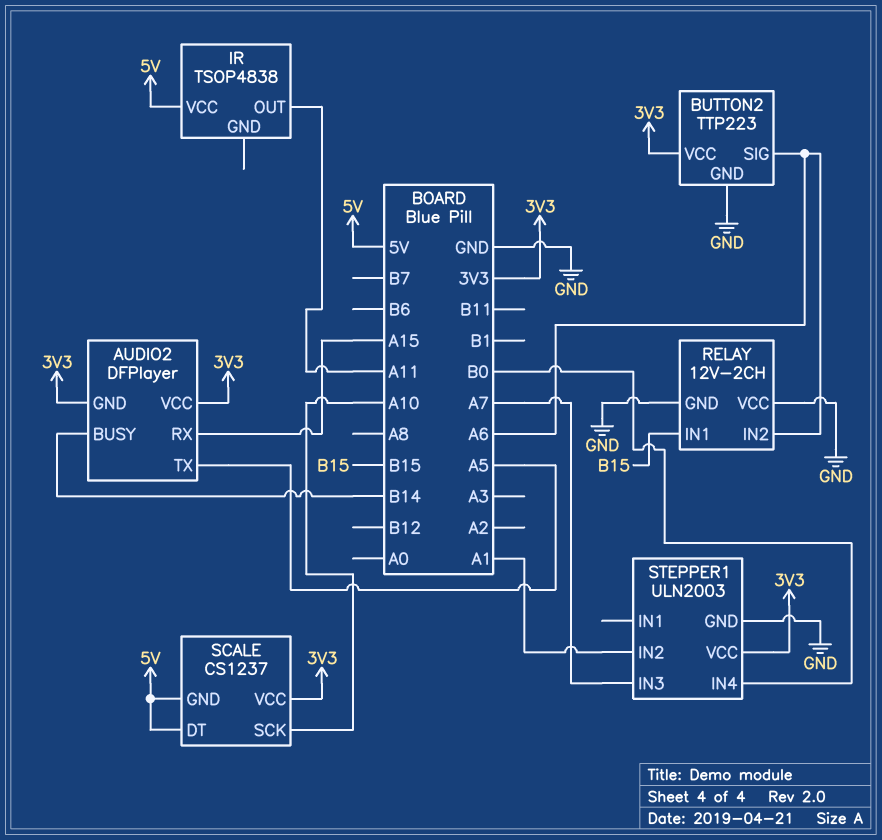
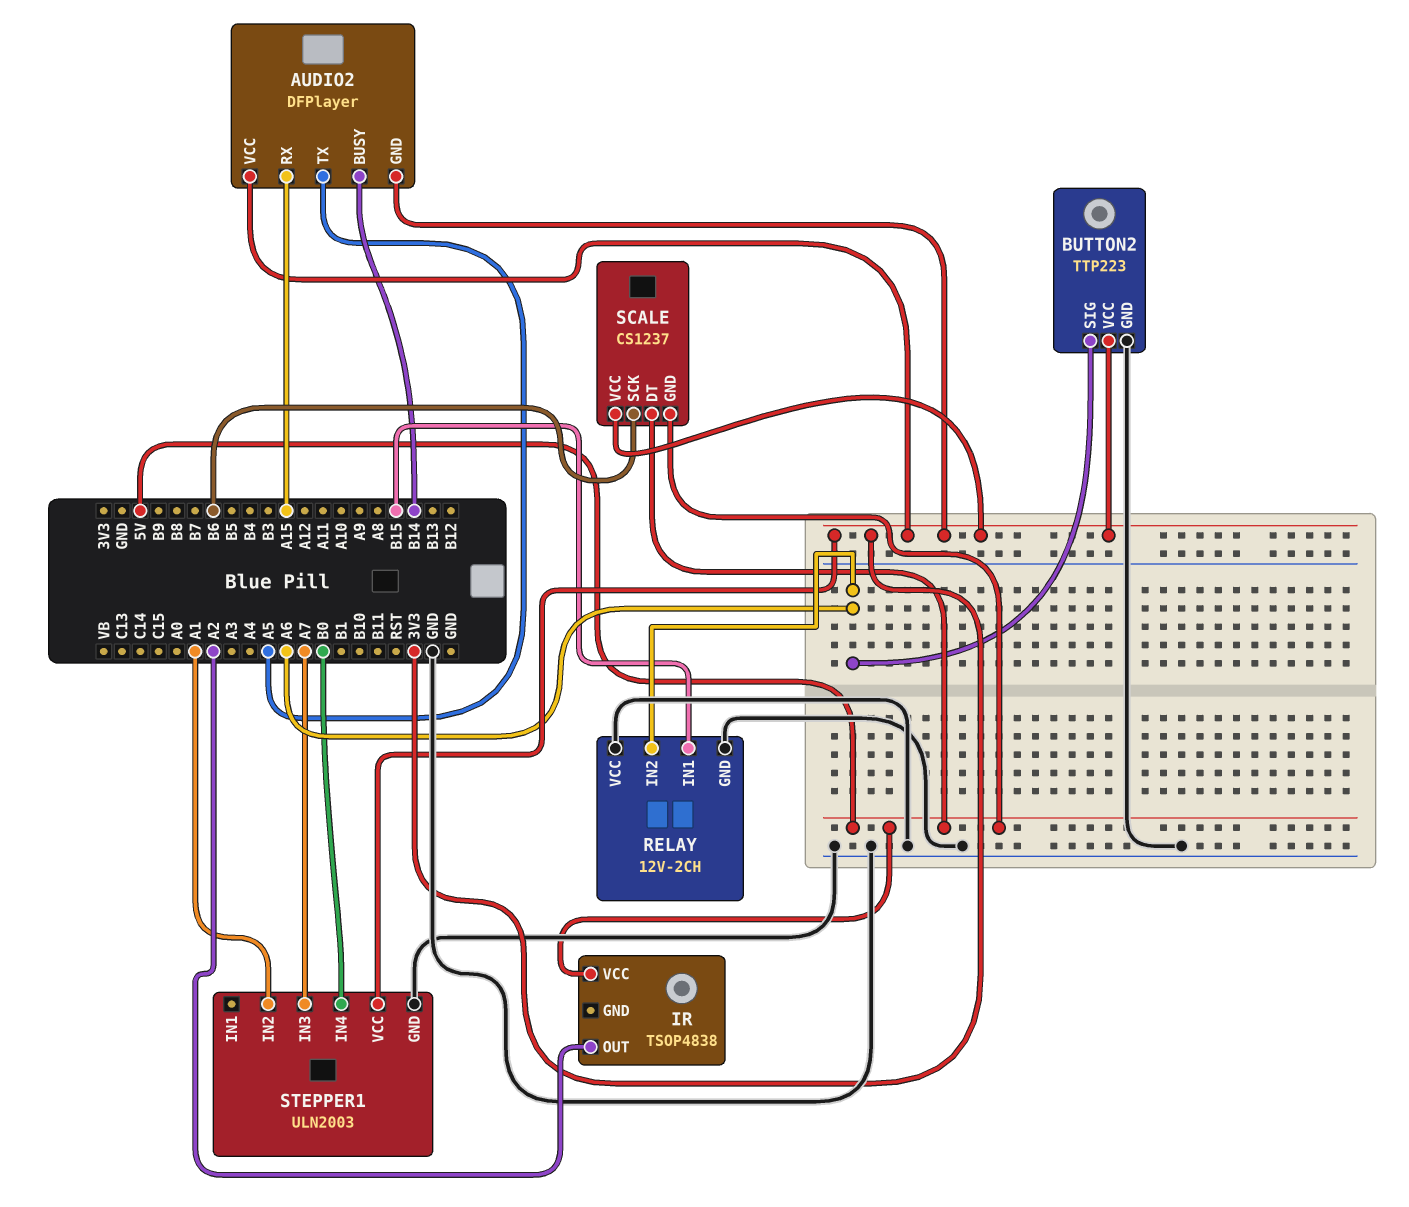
IR pin OUT: A11 -> A2
SCALE pin SCK: A10 -> B6

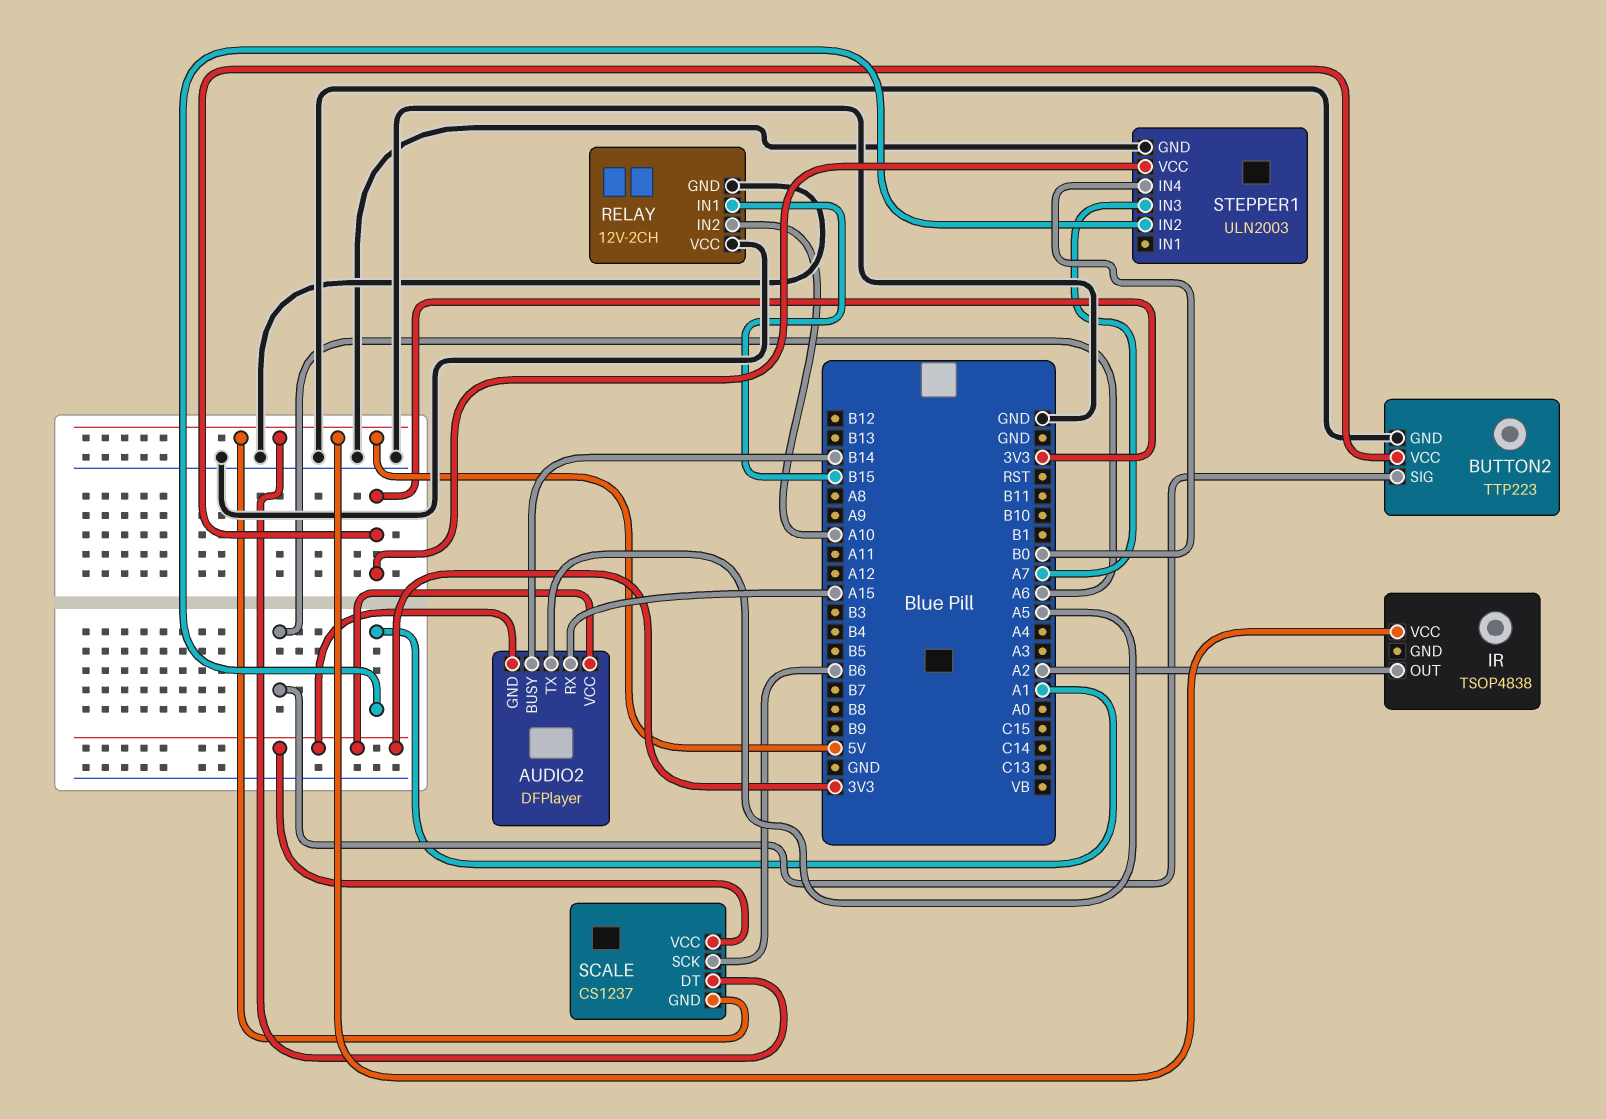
RELAY pin IN2: A6 -> A10

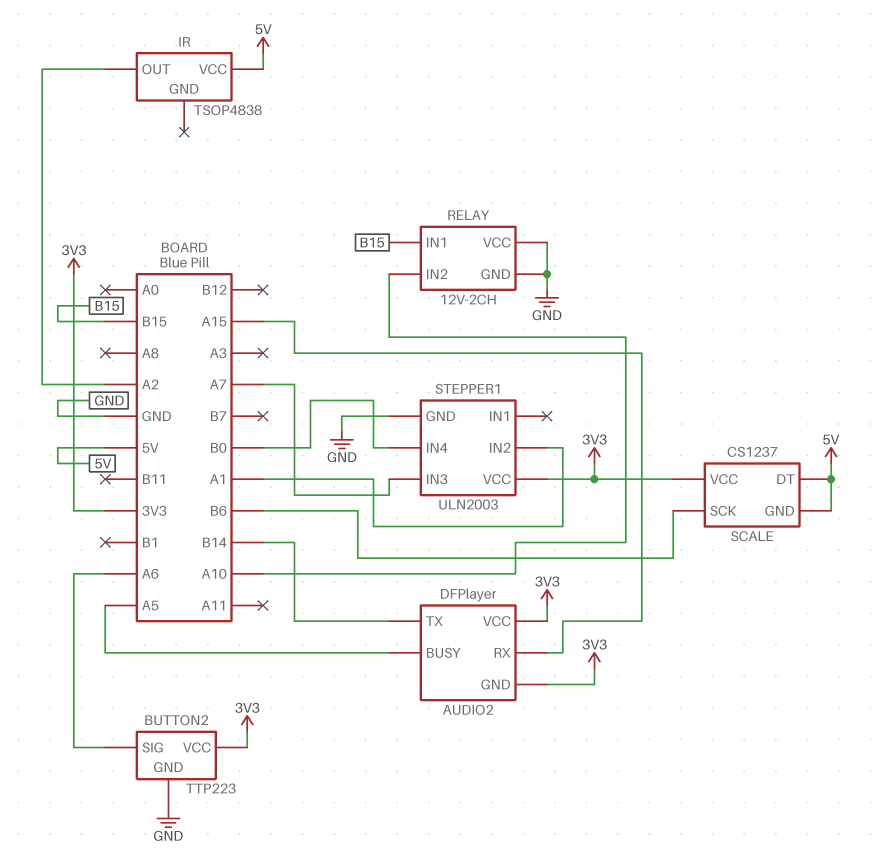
AUDIO2 pin BUSY: B14 -> A5
AUDIO2 pin TX: A5 -> B14

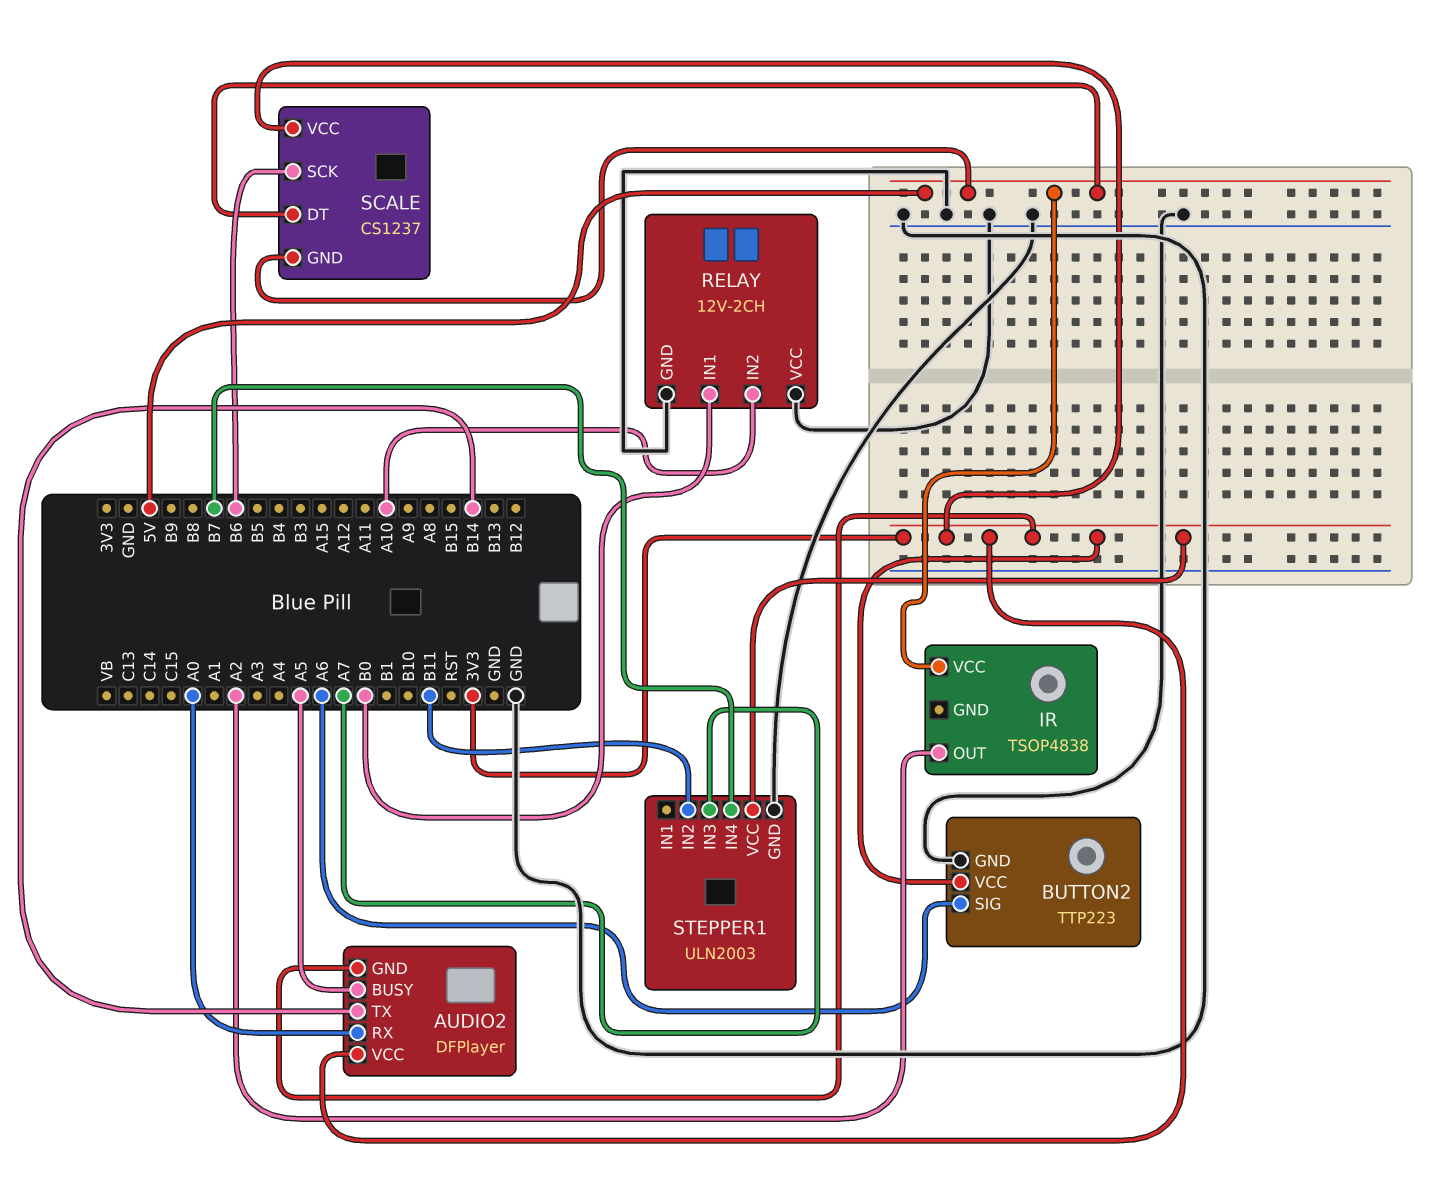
AUDIO2 pin RX: A15 -> A0
RELAY pin IN1: B15 -> B0
STEPPER1 pin IN2: A1 -> B11
STEPPER1 pin IN4: B0 -> B7

